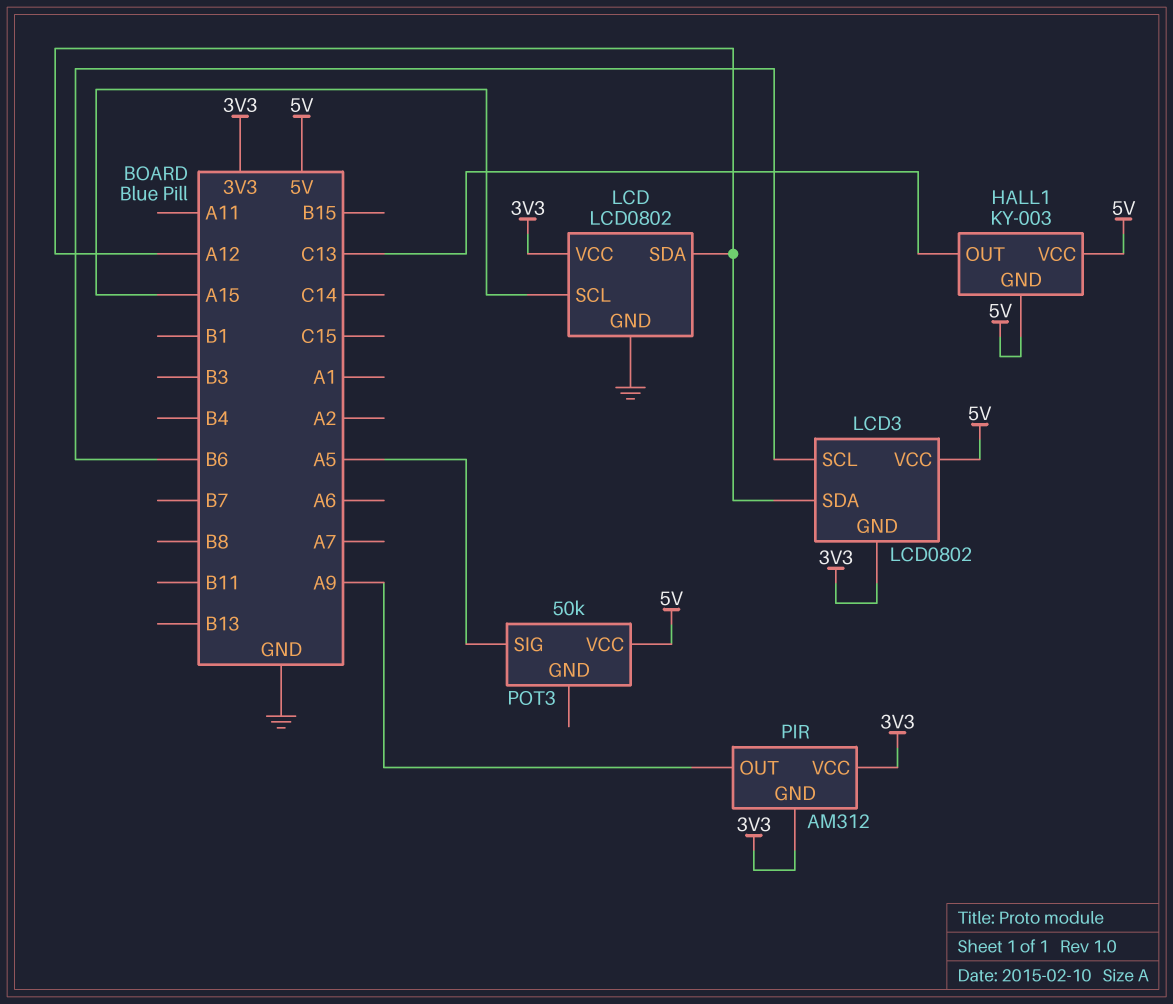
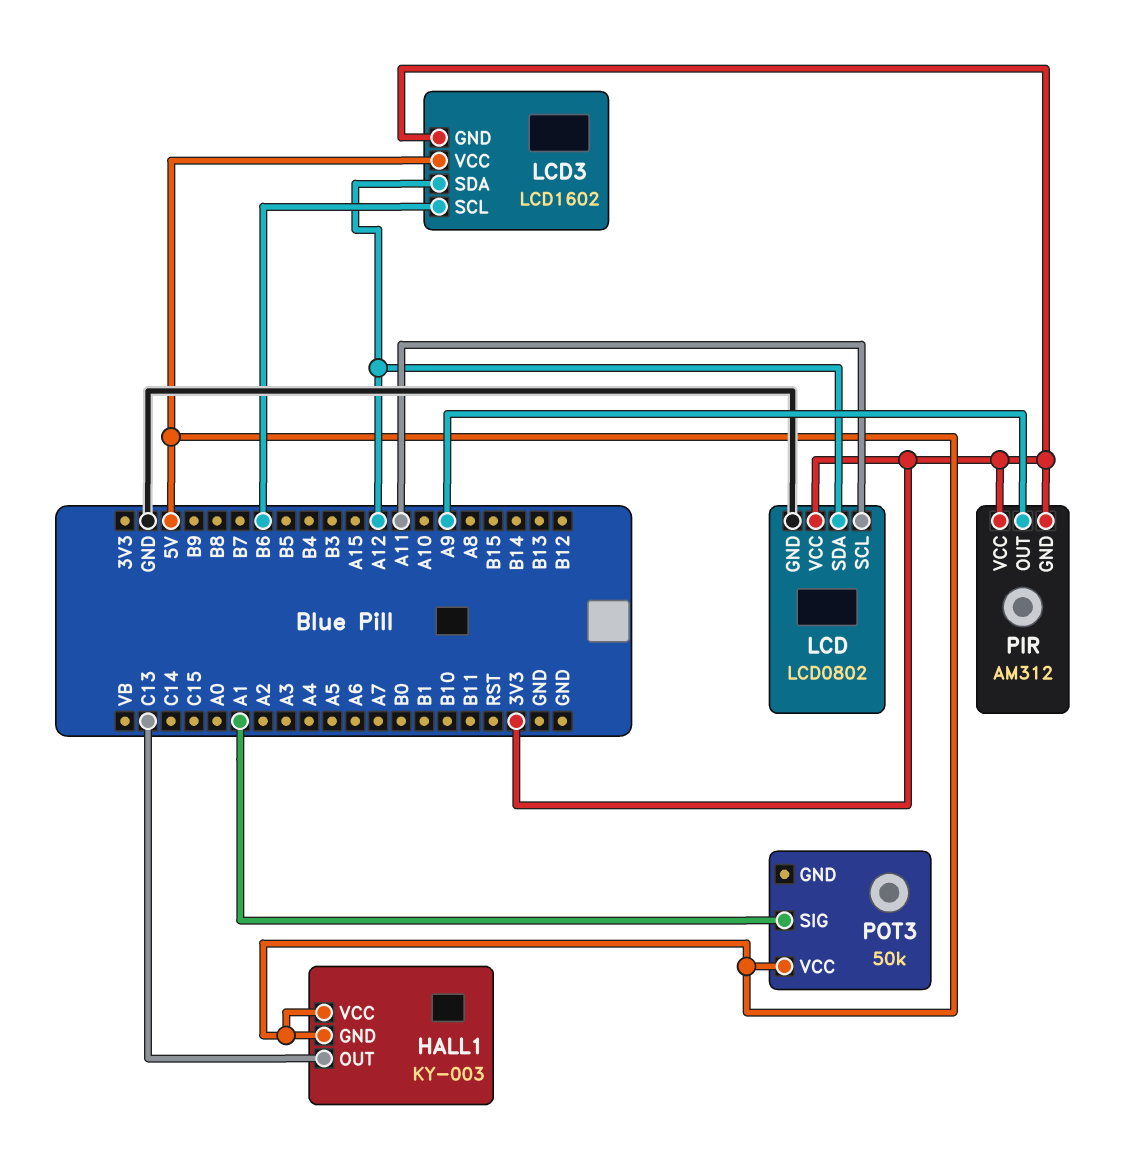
LCD pin SCL: A15 -> A11
LCD3: LCD0802 -> LCD1602
POT3 pin SIG: A5 -> A1

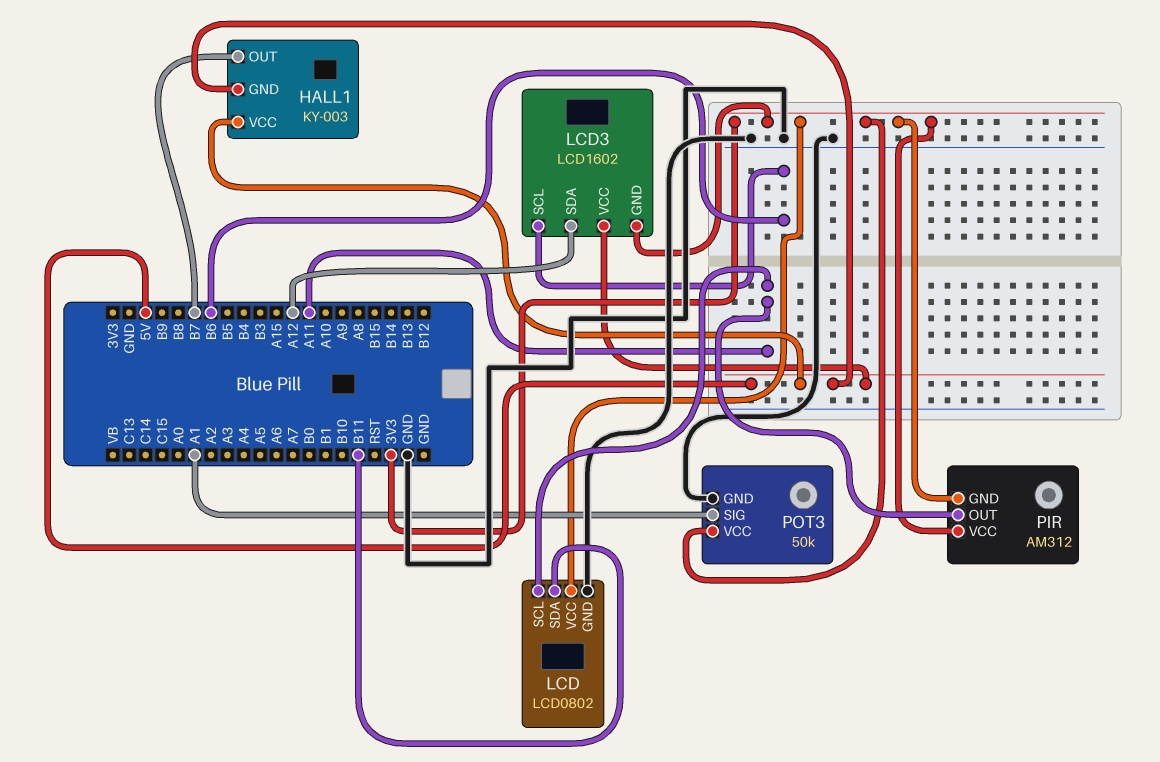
HALL1 pin OUT: C13 -> B7
LCD pin SDA: A12 -> B11
PIR pin OUT: A9 -> A11
POT3 pin GND: none -> GND
POT3 pin VCC: 5V -> 3V3

